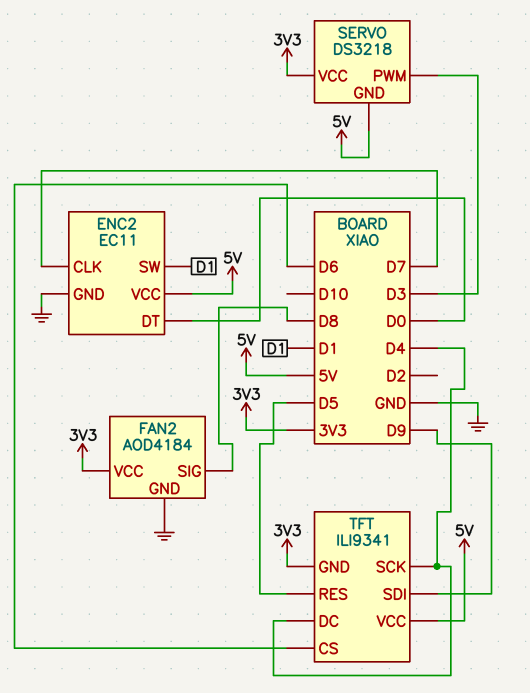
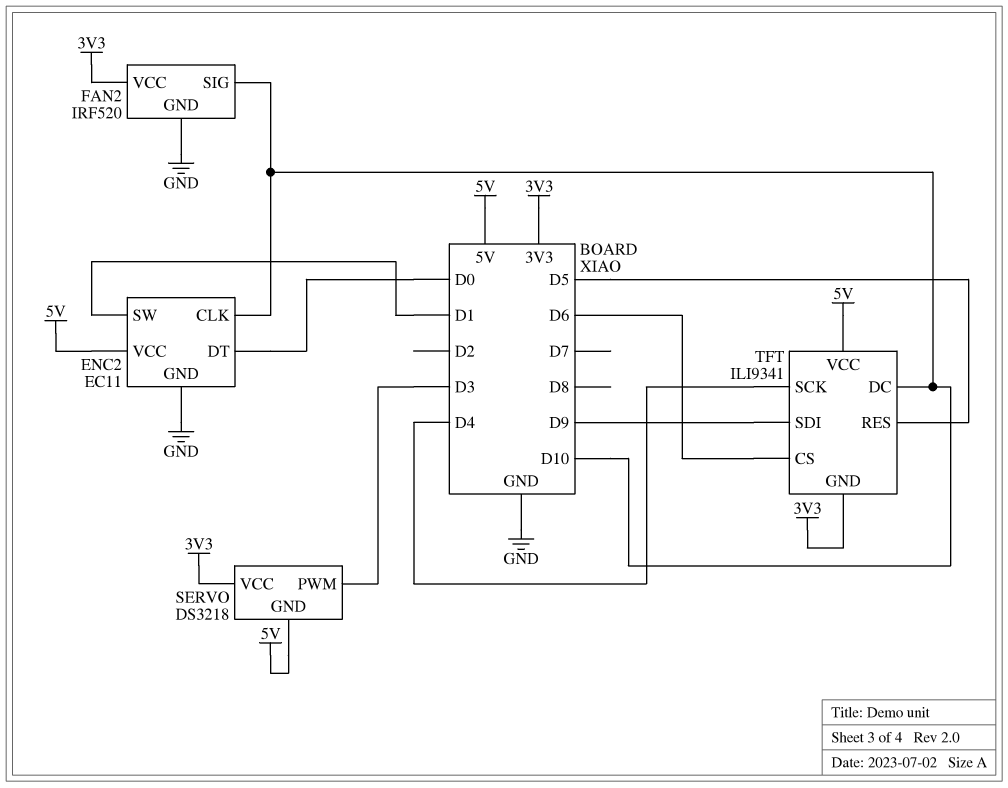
ENC2 pin CLK: D7 -> D10
FAN2: AOD4184 -> IRF520
FAN2 pin SIG: D8 -> D10
TFT pin DC: D4 -> D10

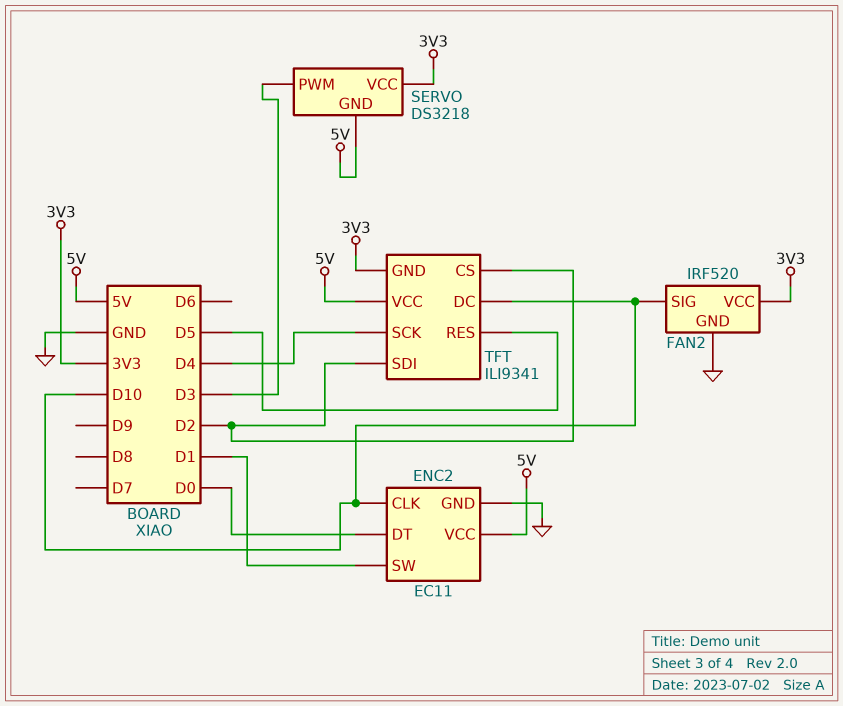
TFT pin CS: D6 -> D2
TFT pin SDI: D9 -> D2

